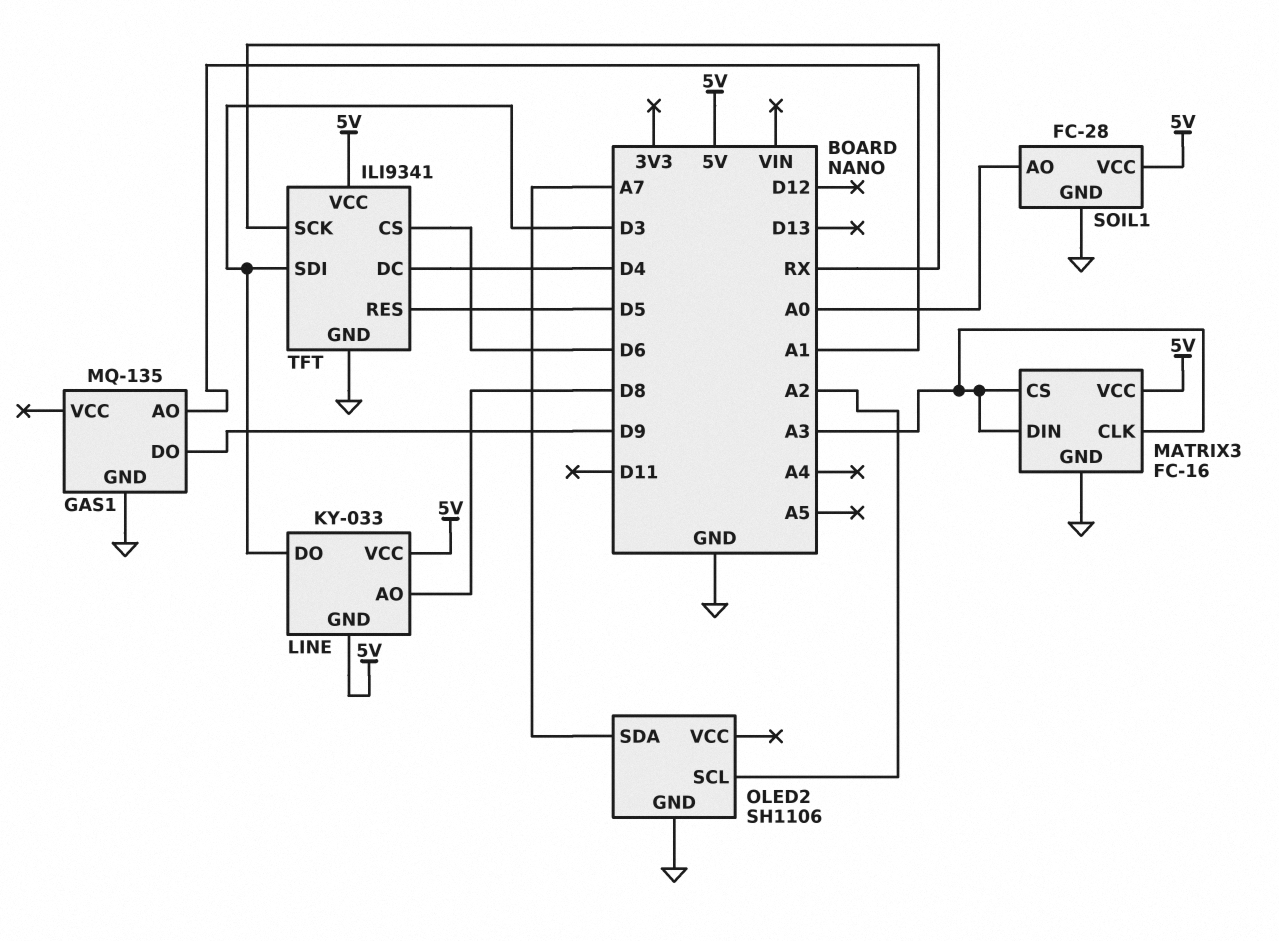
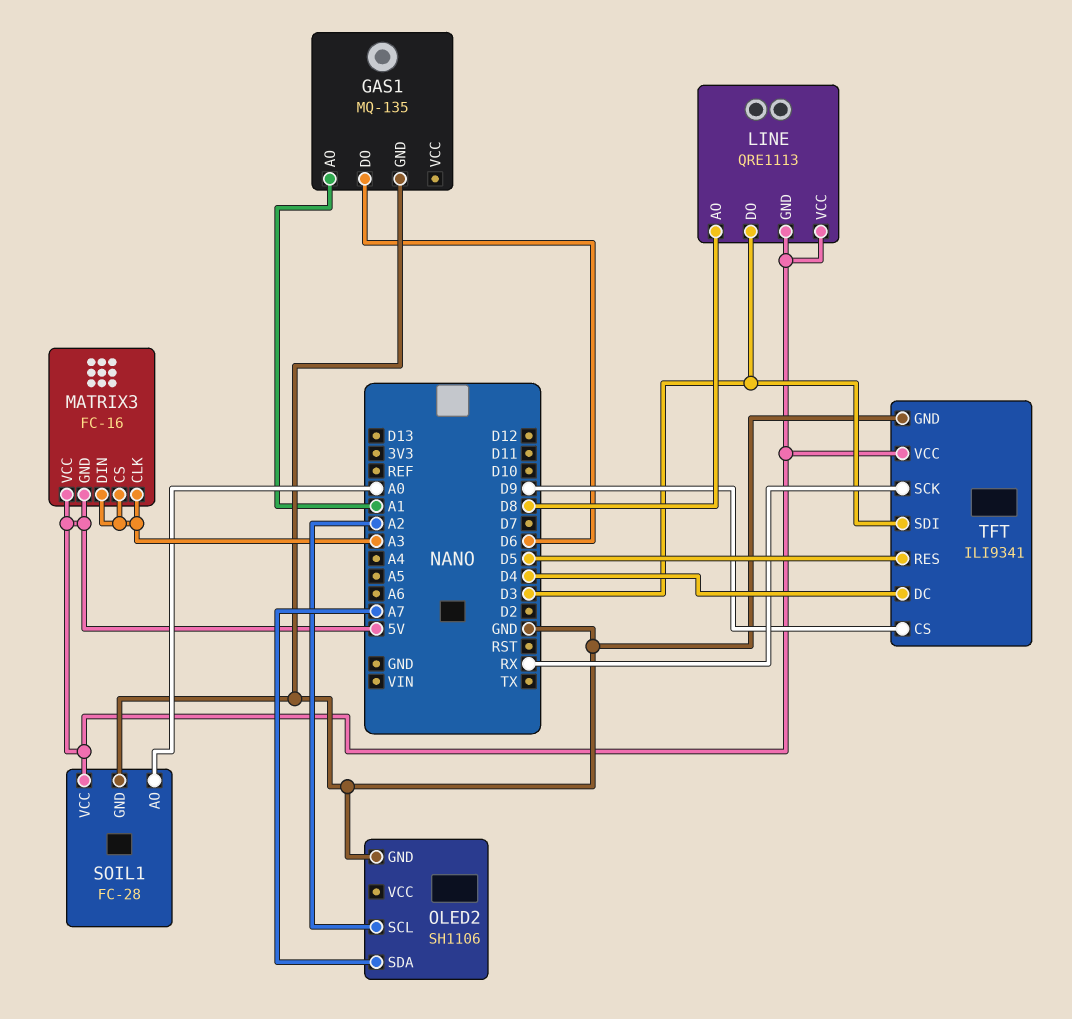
GAS1 pin DO: D9 -> D6
LINE: KY-033 -> QRE1113
MATRIX3 pin GND: GND -> 5V
TFT pin CS: D6 -> D9

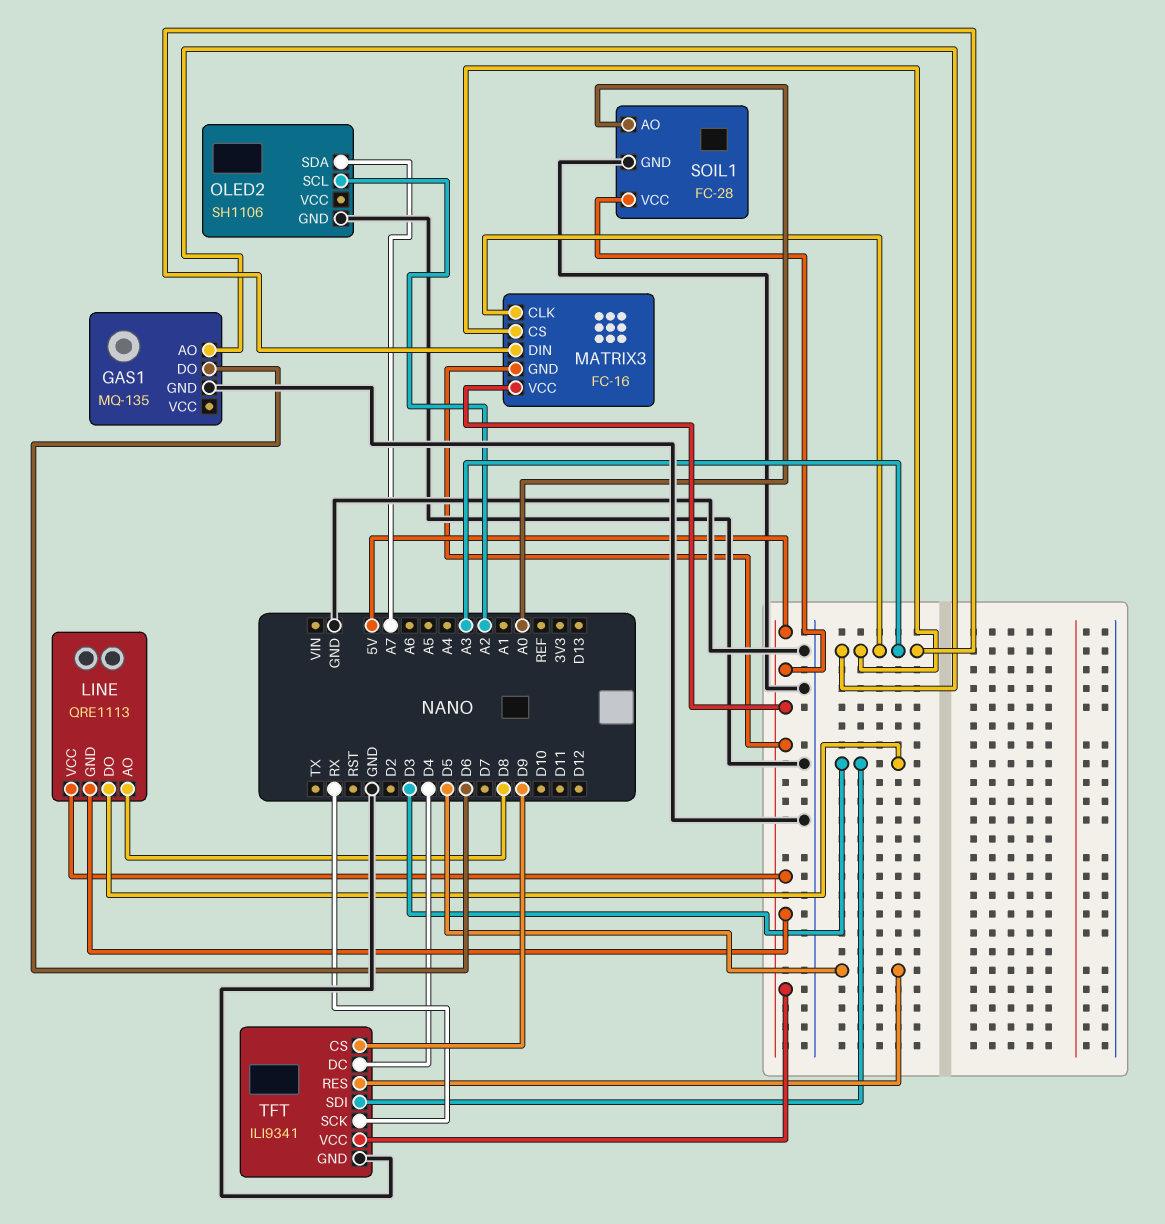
GAS1 pin AO: A1 -> A3

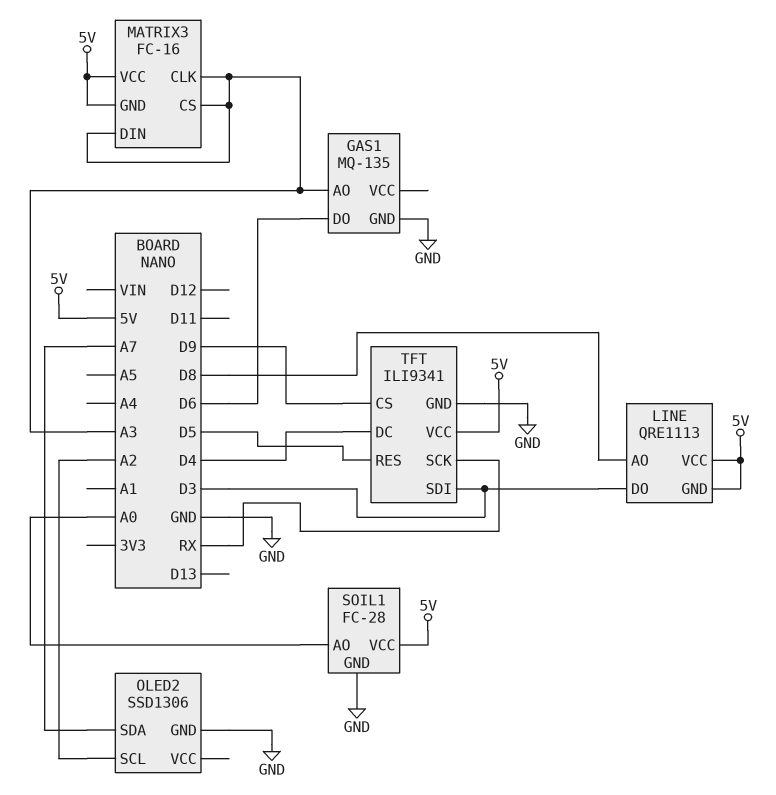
OLED2: SH1106 -> SSD1306

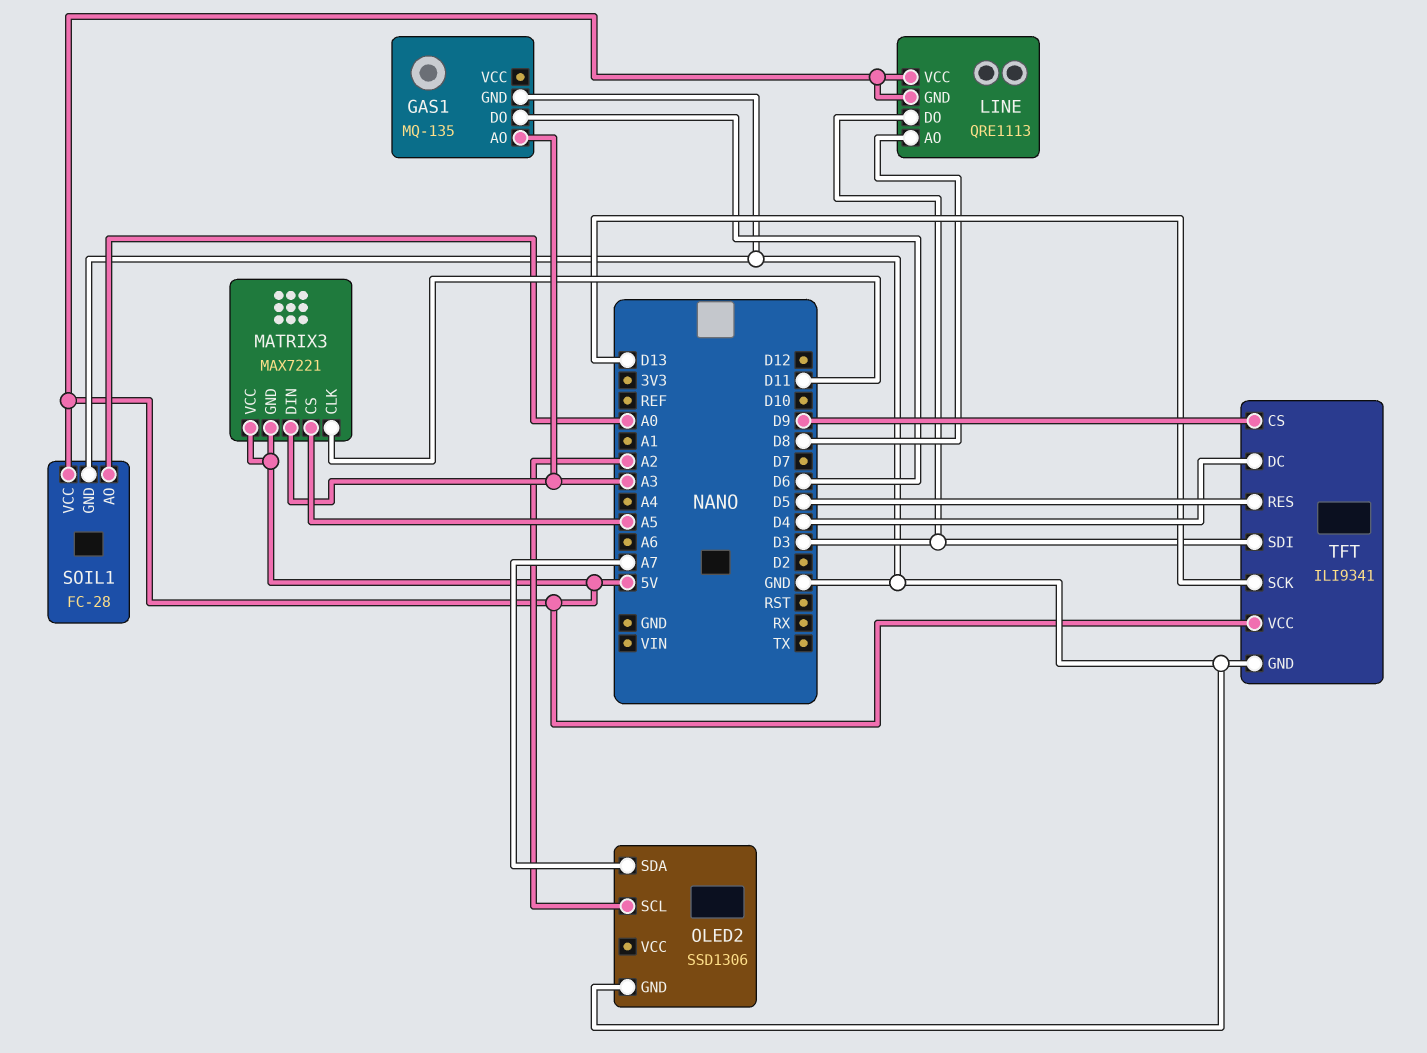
MATRIX3: FC-16 -> MAX7221
MATRIX3 pin CLK: A3 -> D11
MATRIX3 pin CS: A3 -> A5
TFT pin SCK: RX -> D13

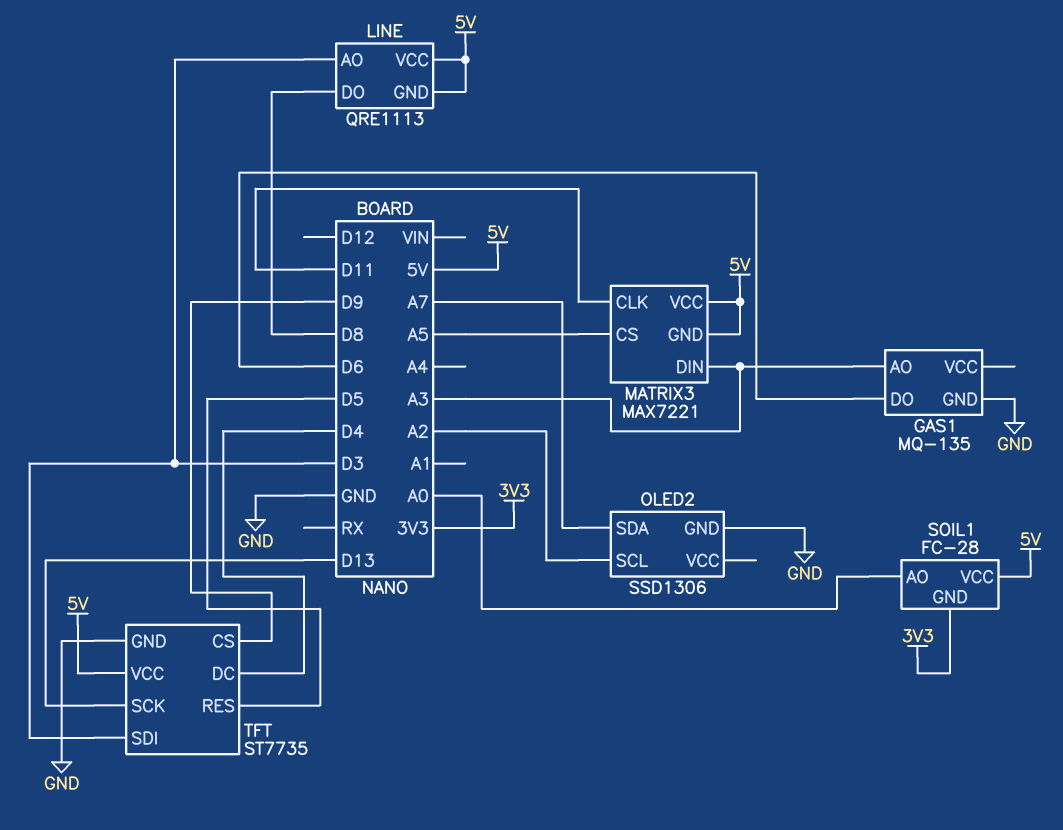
LINE pin AO: D8 -> D3
LINE pin DO: D3 -> D8
SOIL1 pin GND: GND -> 3V3
TFT: ILI9341 -> ST7735

